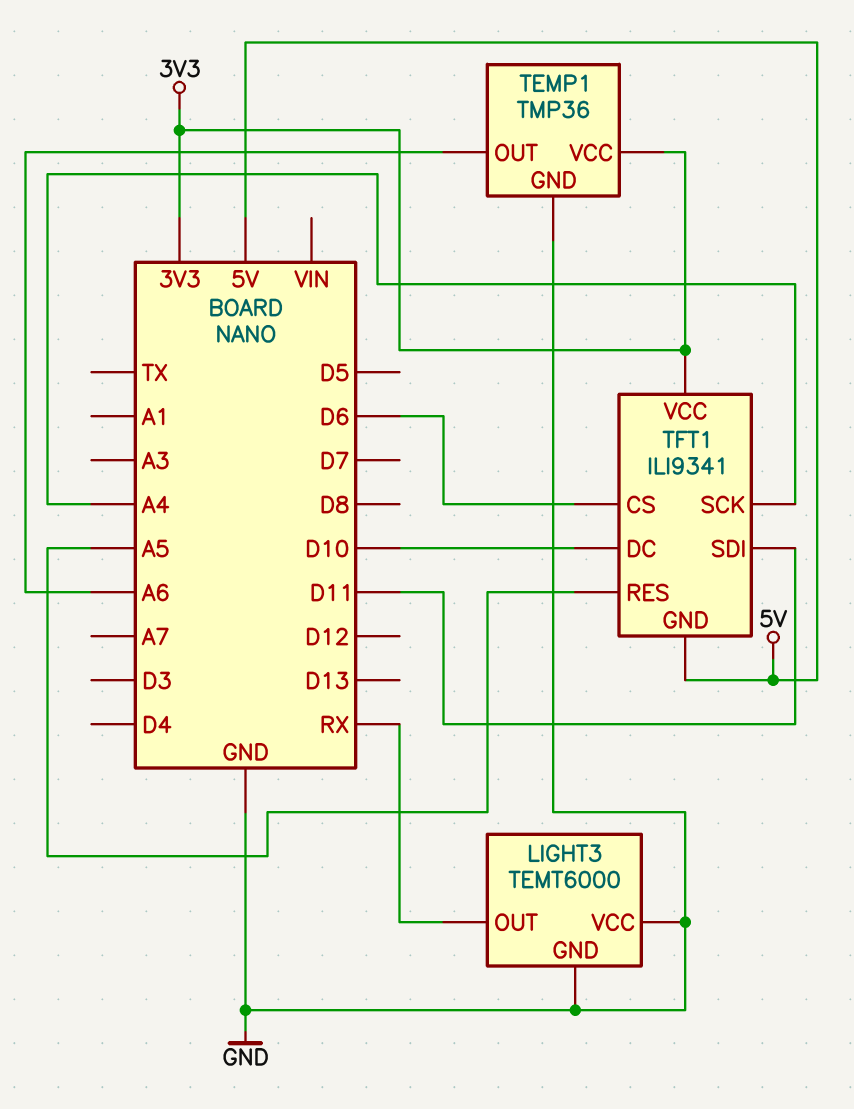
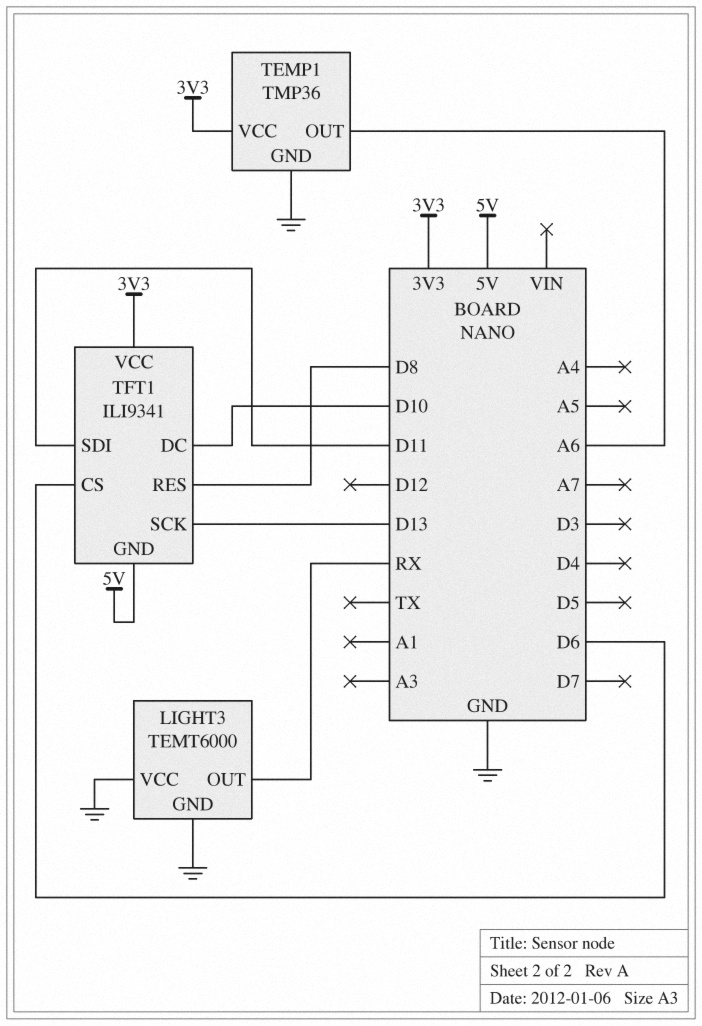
TFT1 pin RES: A5 -> D8
TFT1 pin SCK: A4 -> D13

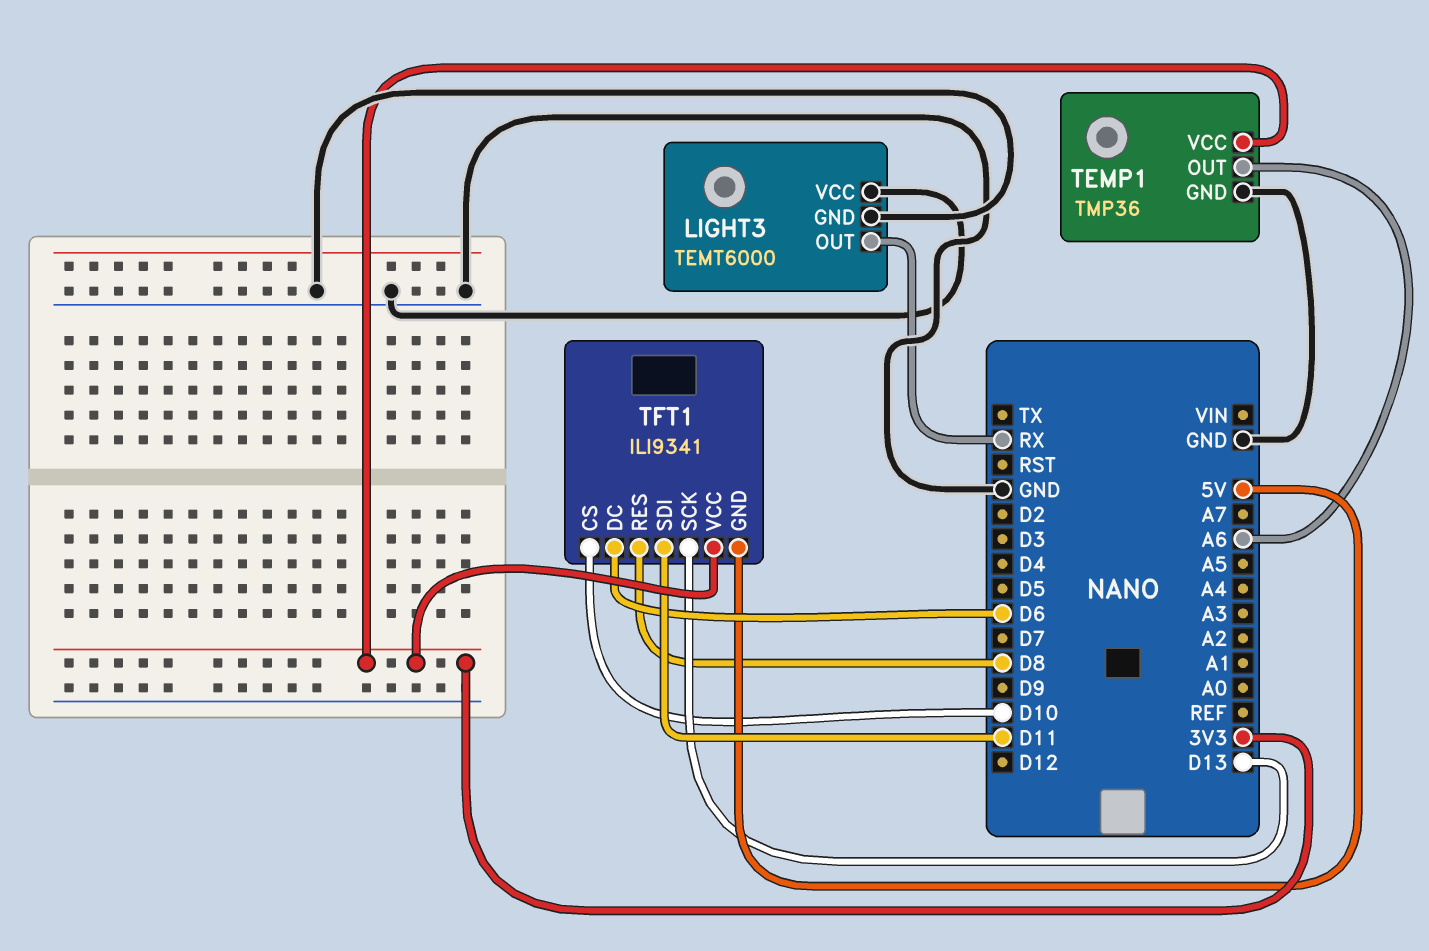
TFT1 pin CS: D6 -> D10
TFT1 pin DC: D10 -> D6

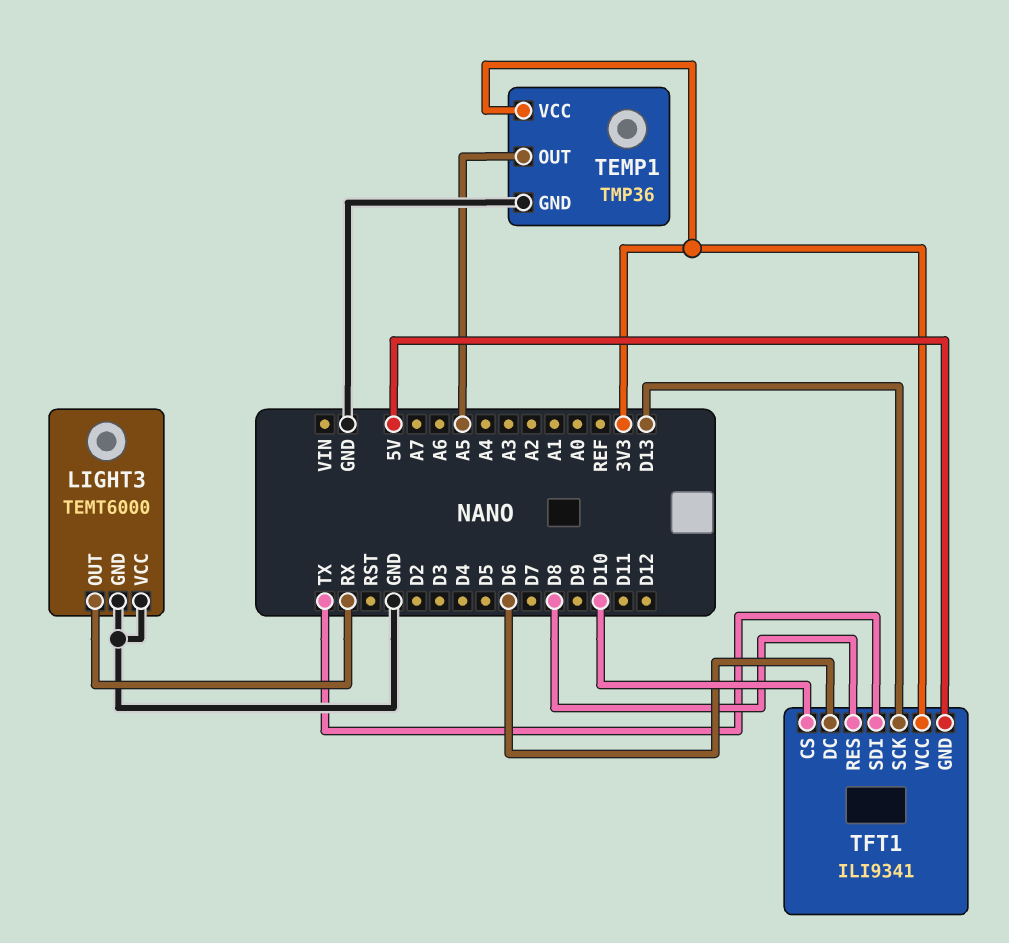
TEMP1 pin OUT: A6 -> A5
TFT1 pin SDI: D11 -> TX

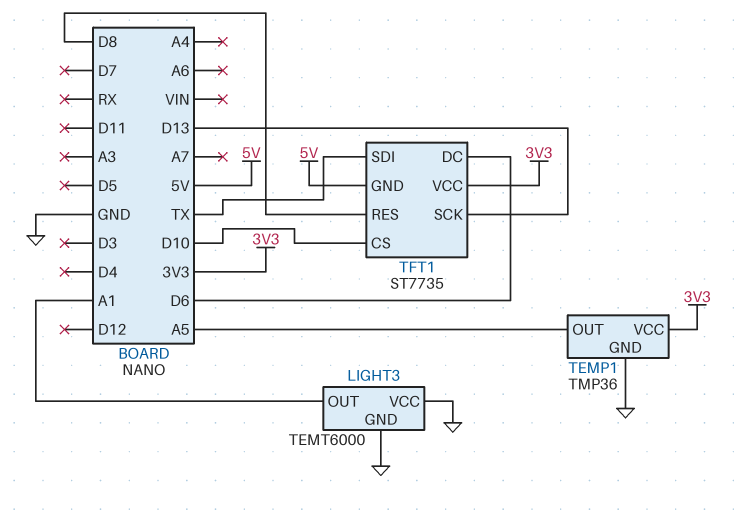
LIGHT3 pin OUT: RX -> A1
TFT1: ILI9341 -> ST7735

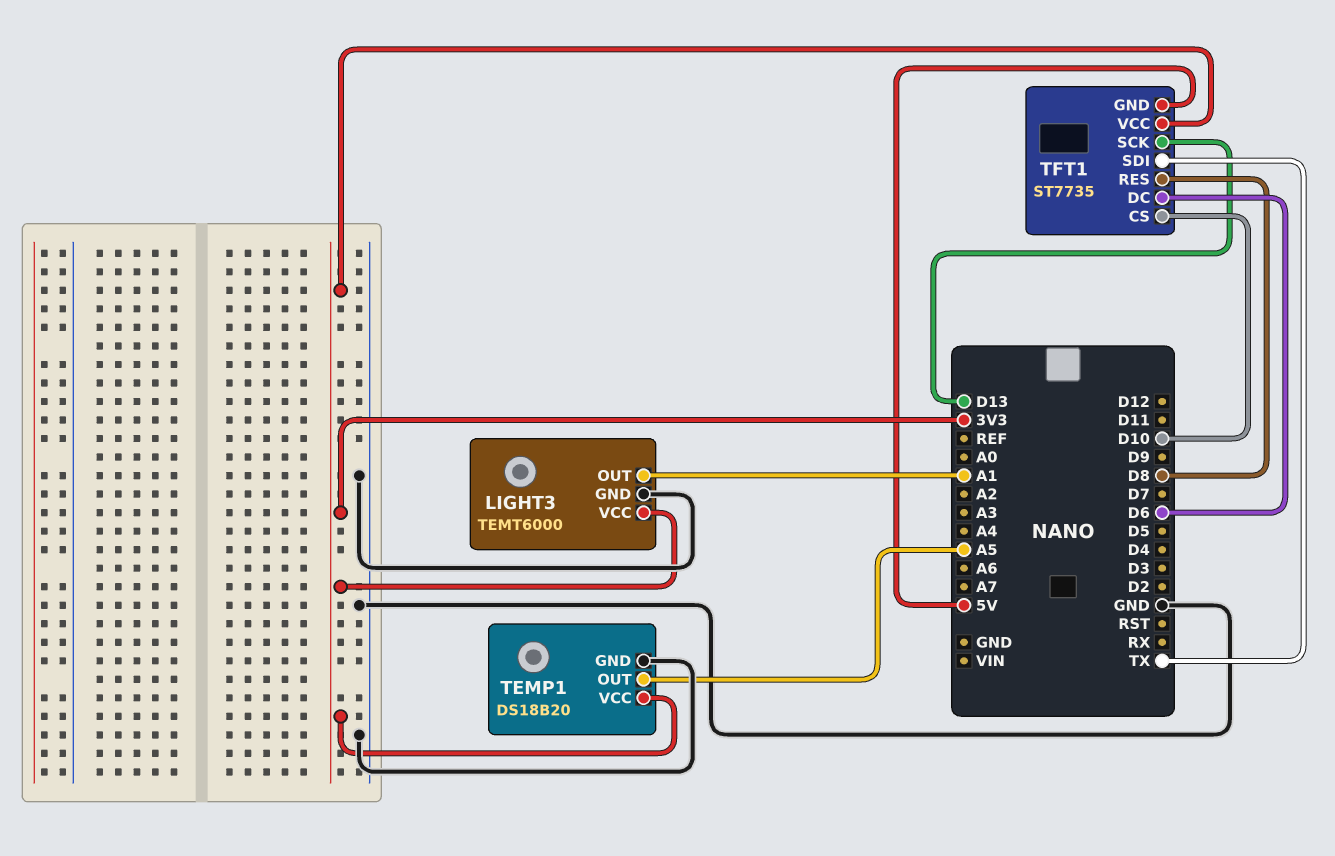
LIGHT3 pin VCC: GND -> 3V3
TEMP1: TMP36 -> DS18B20

